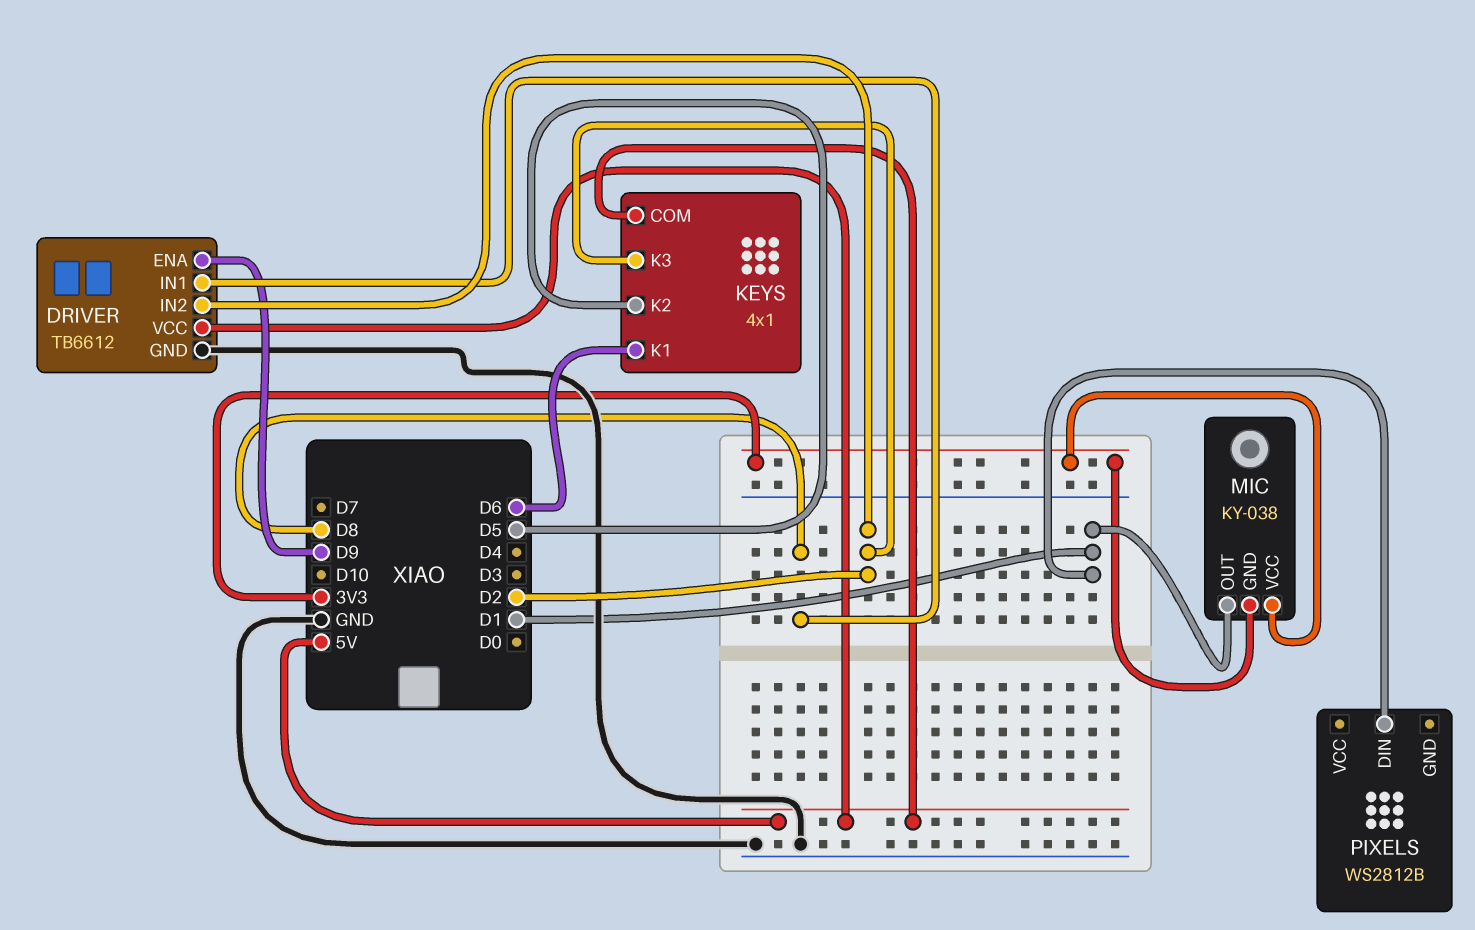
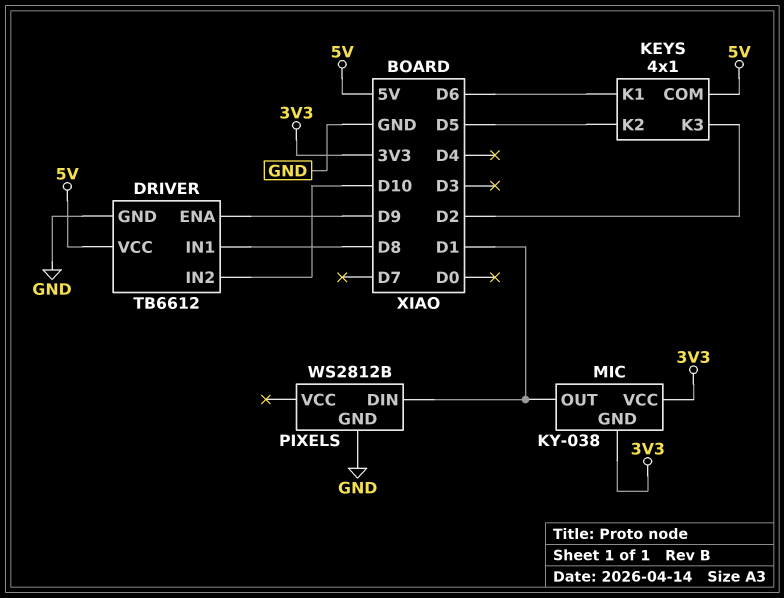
DRIVER pin IN2: D2 -> D10
PIXELS pin GND: none -> GND

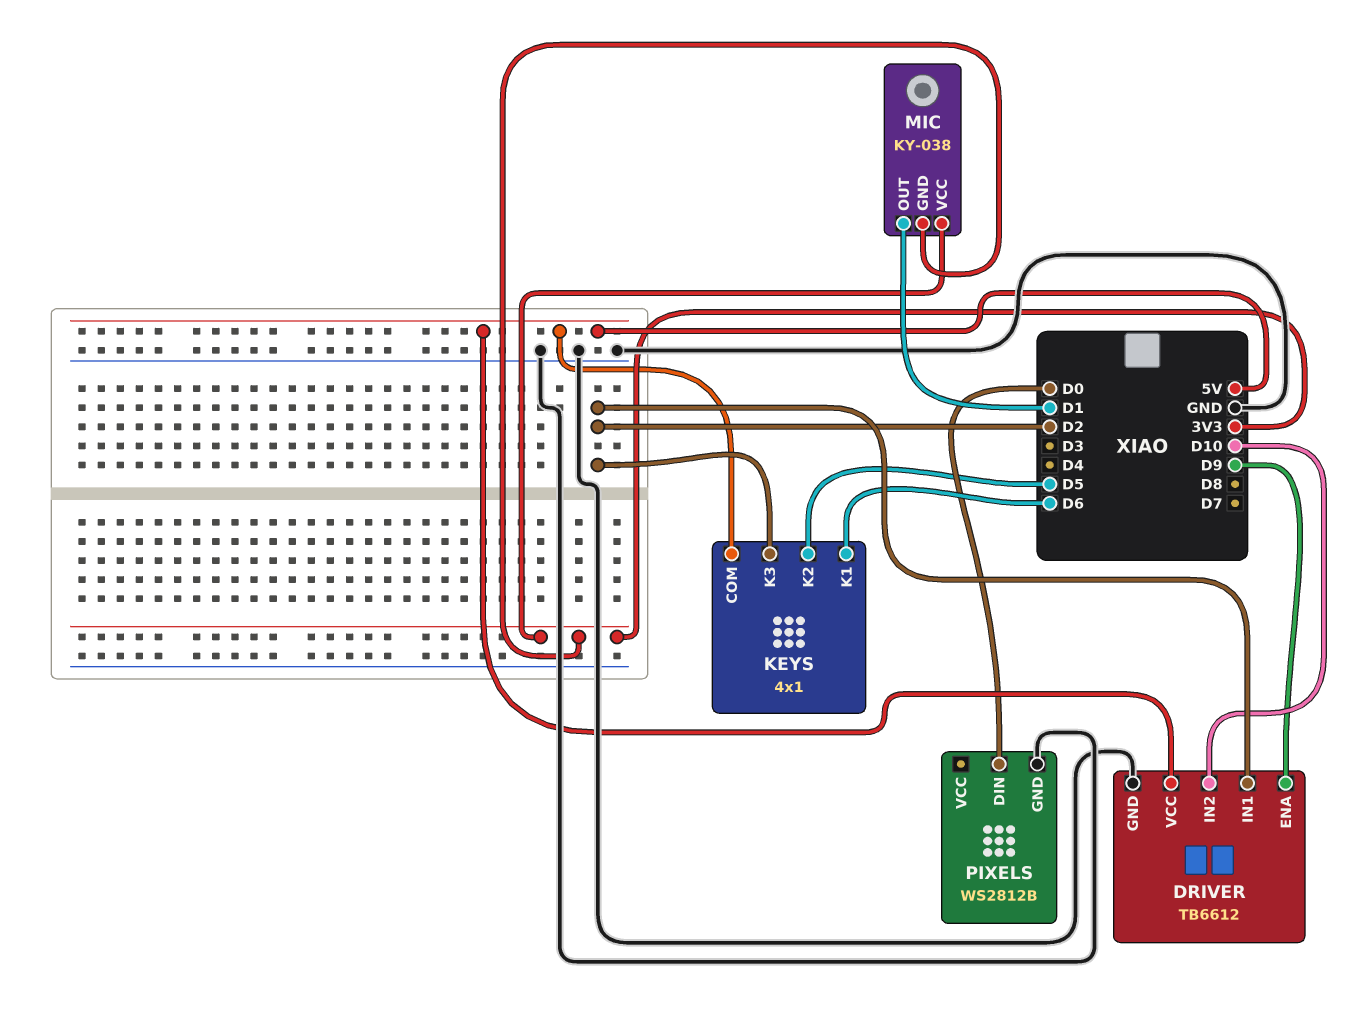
DRIVER pin IN1: D8 -> D2
PIXELS pin DIN: D1 -> D0

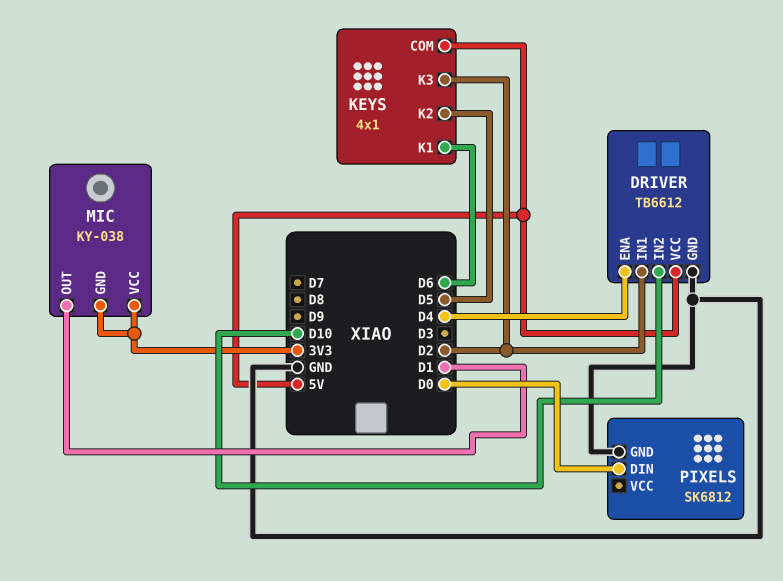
DRIVER pin ENA: D9 -> D4
PIXELS: WS2812B -> SK6812

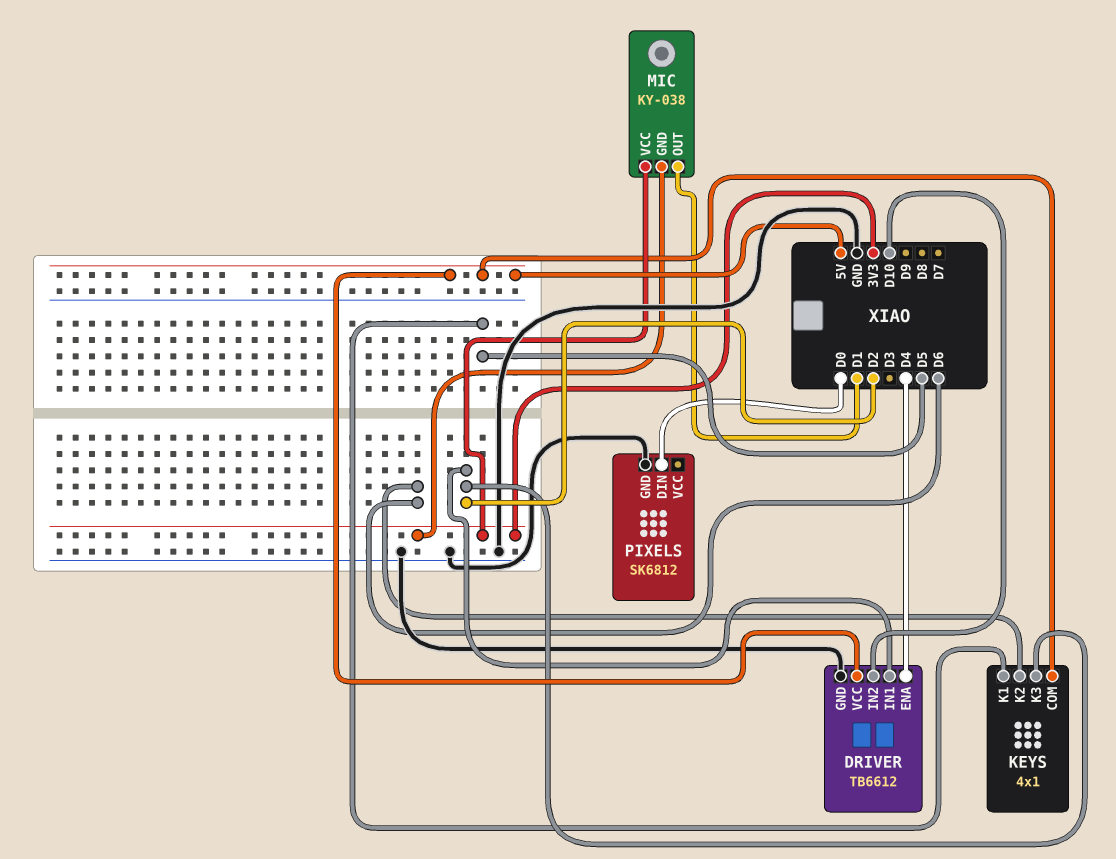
KEYS pin K1: D6 -> D5
KEYS pin K2: D5 -> D6

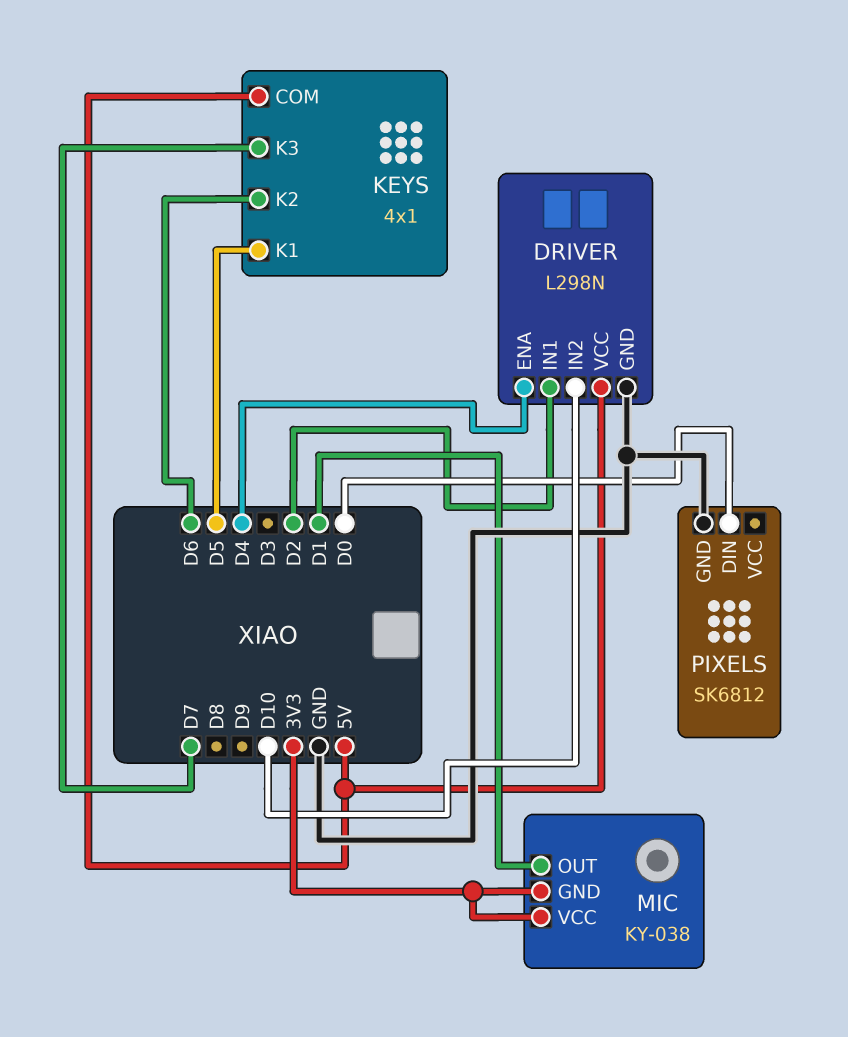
DRIVER: TB6612 -> L298N
KEYS pin K3: D2 -> D7

